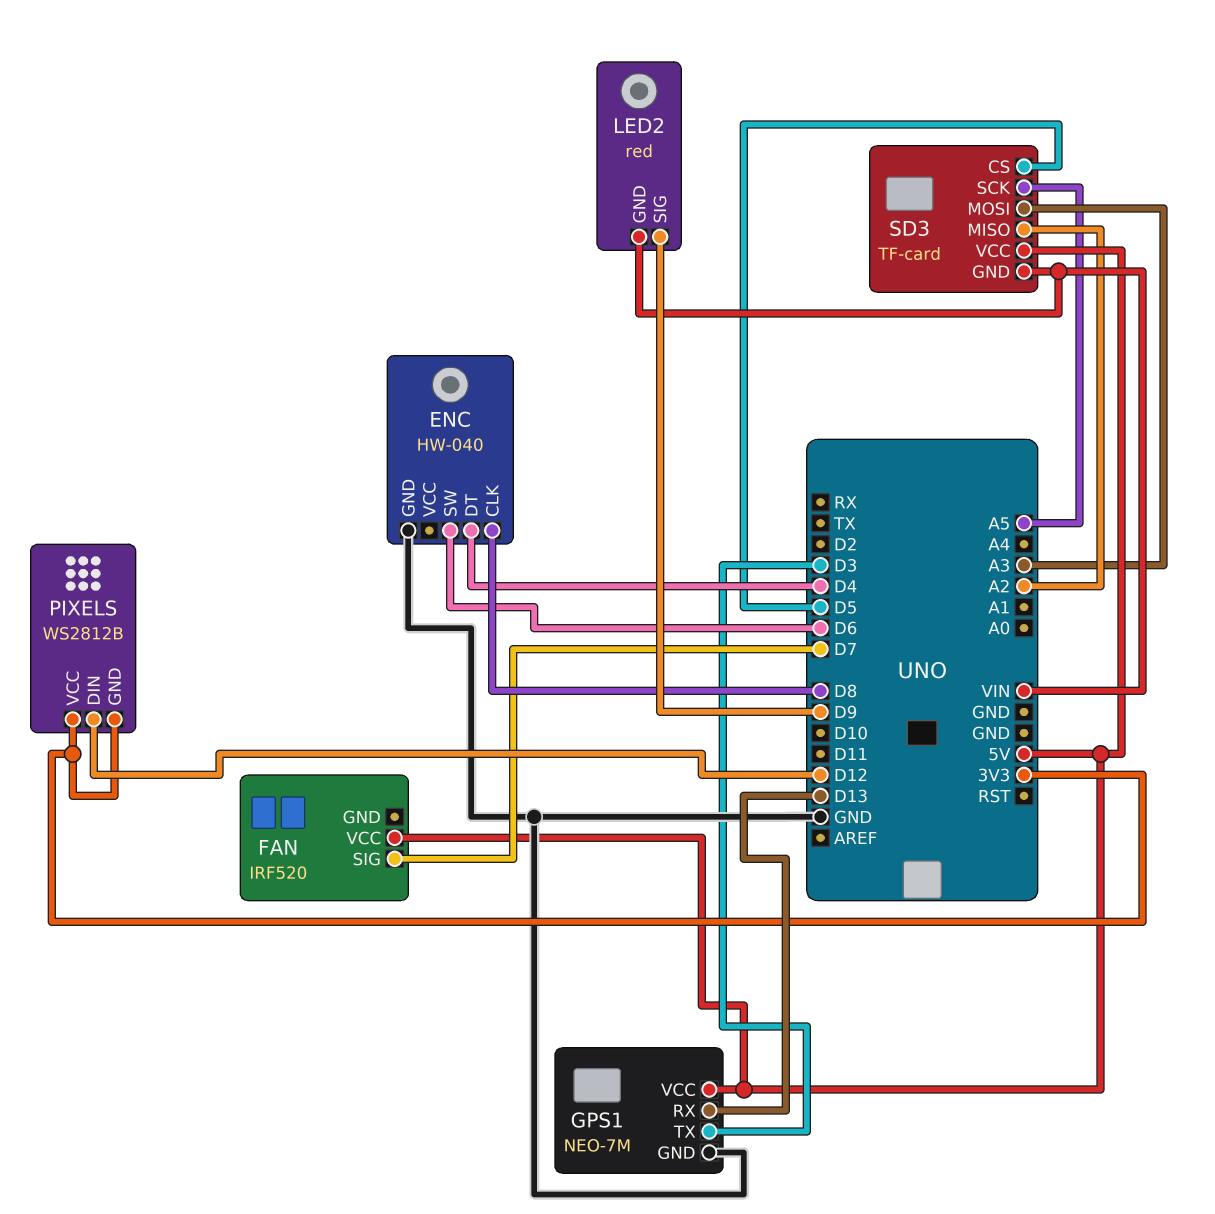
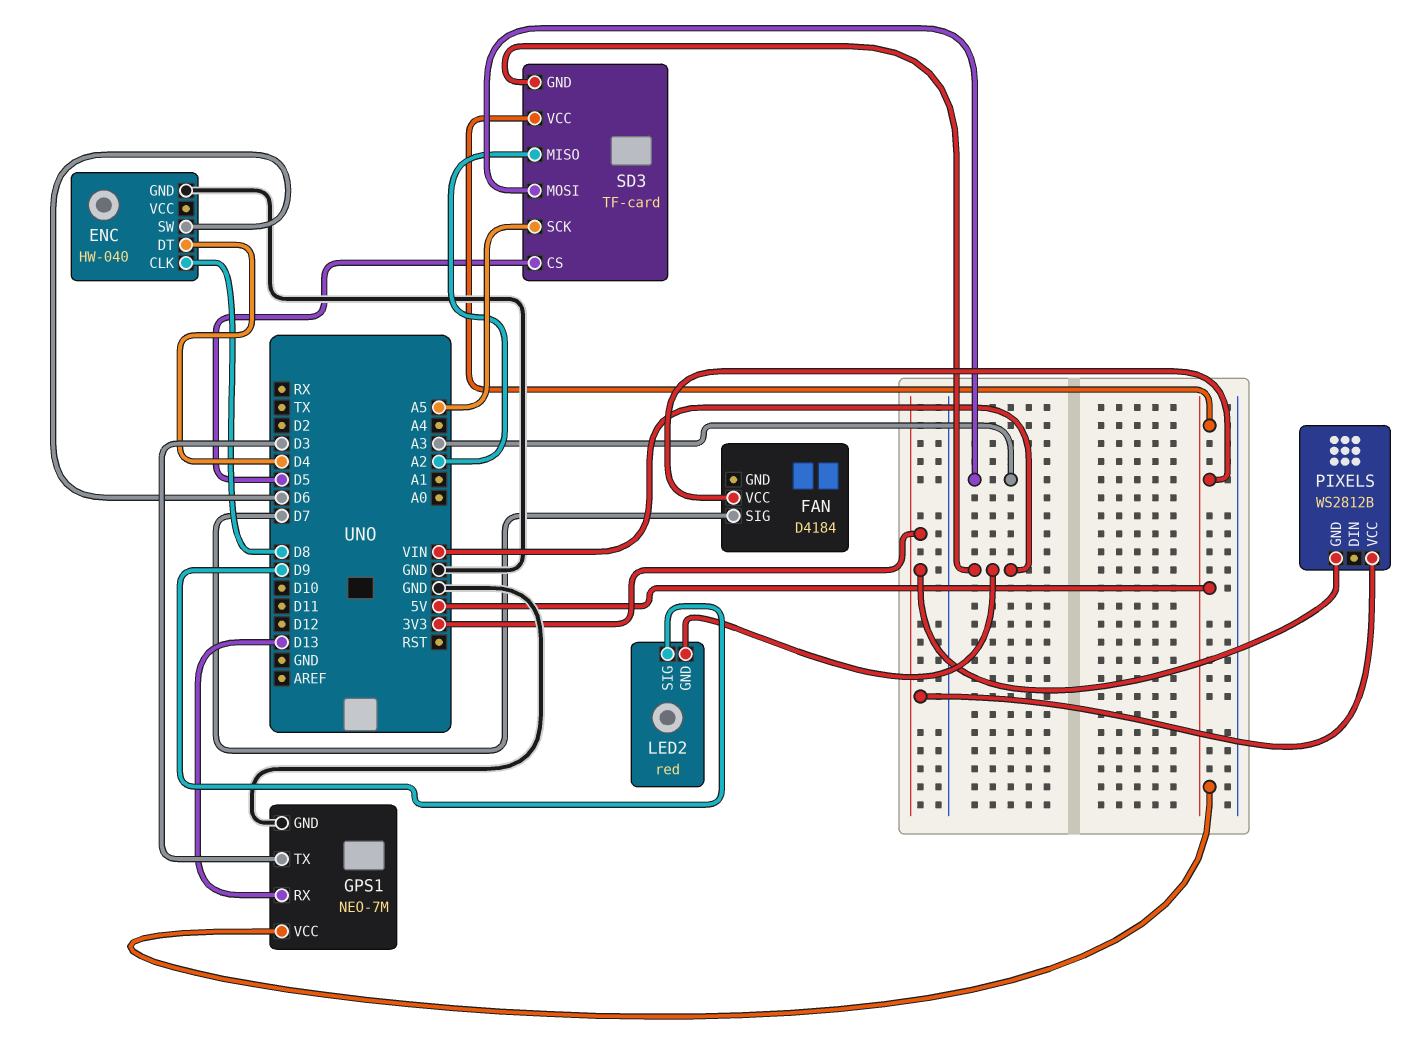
FAN: IRF520 -> D4184
PIXELS pin DIN: D12 -> none

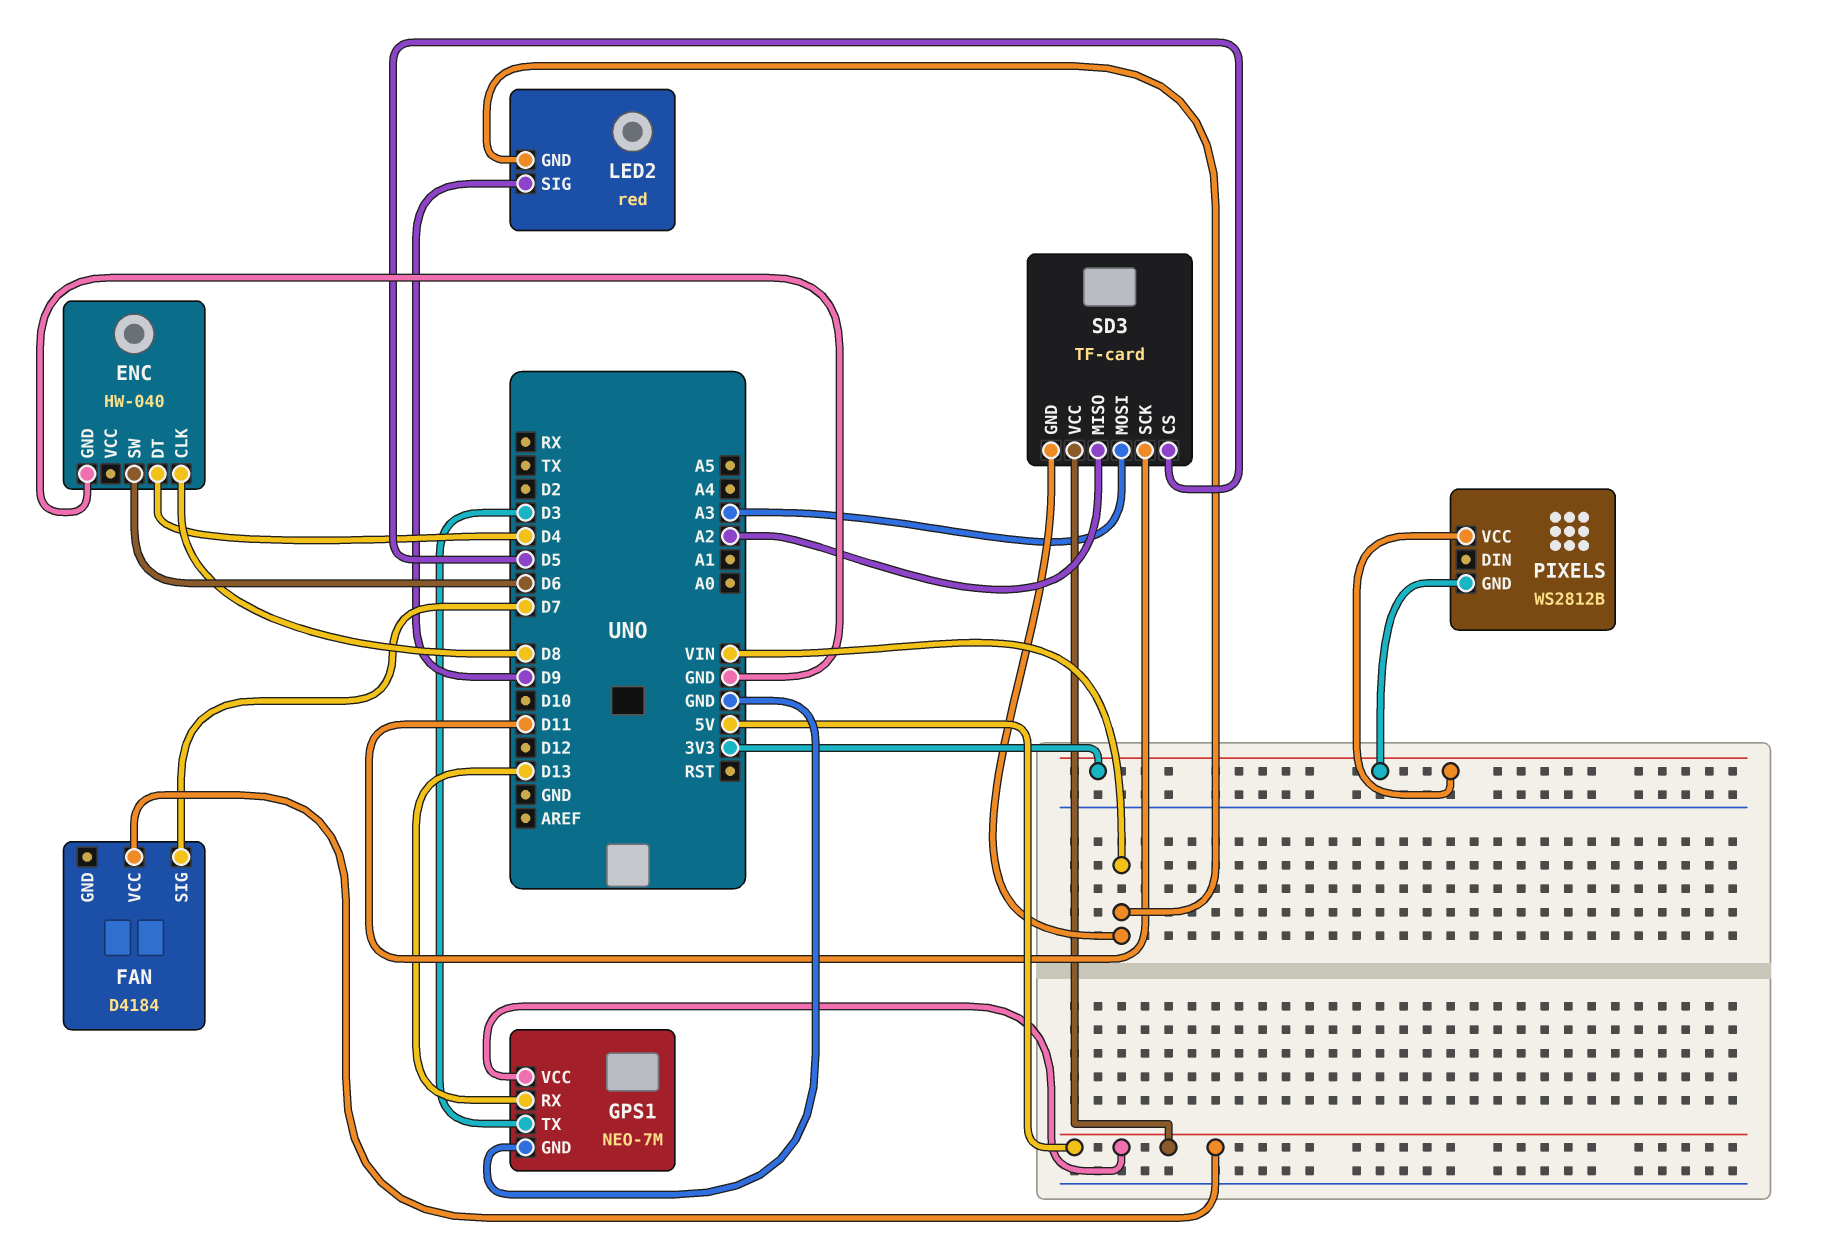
SD3 pin SCK: A5 -> D11

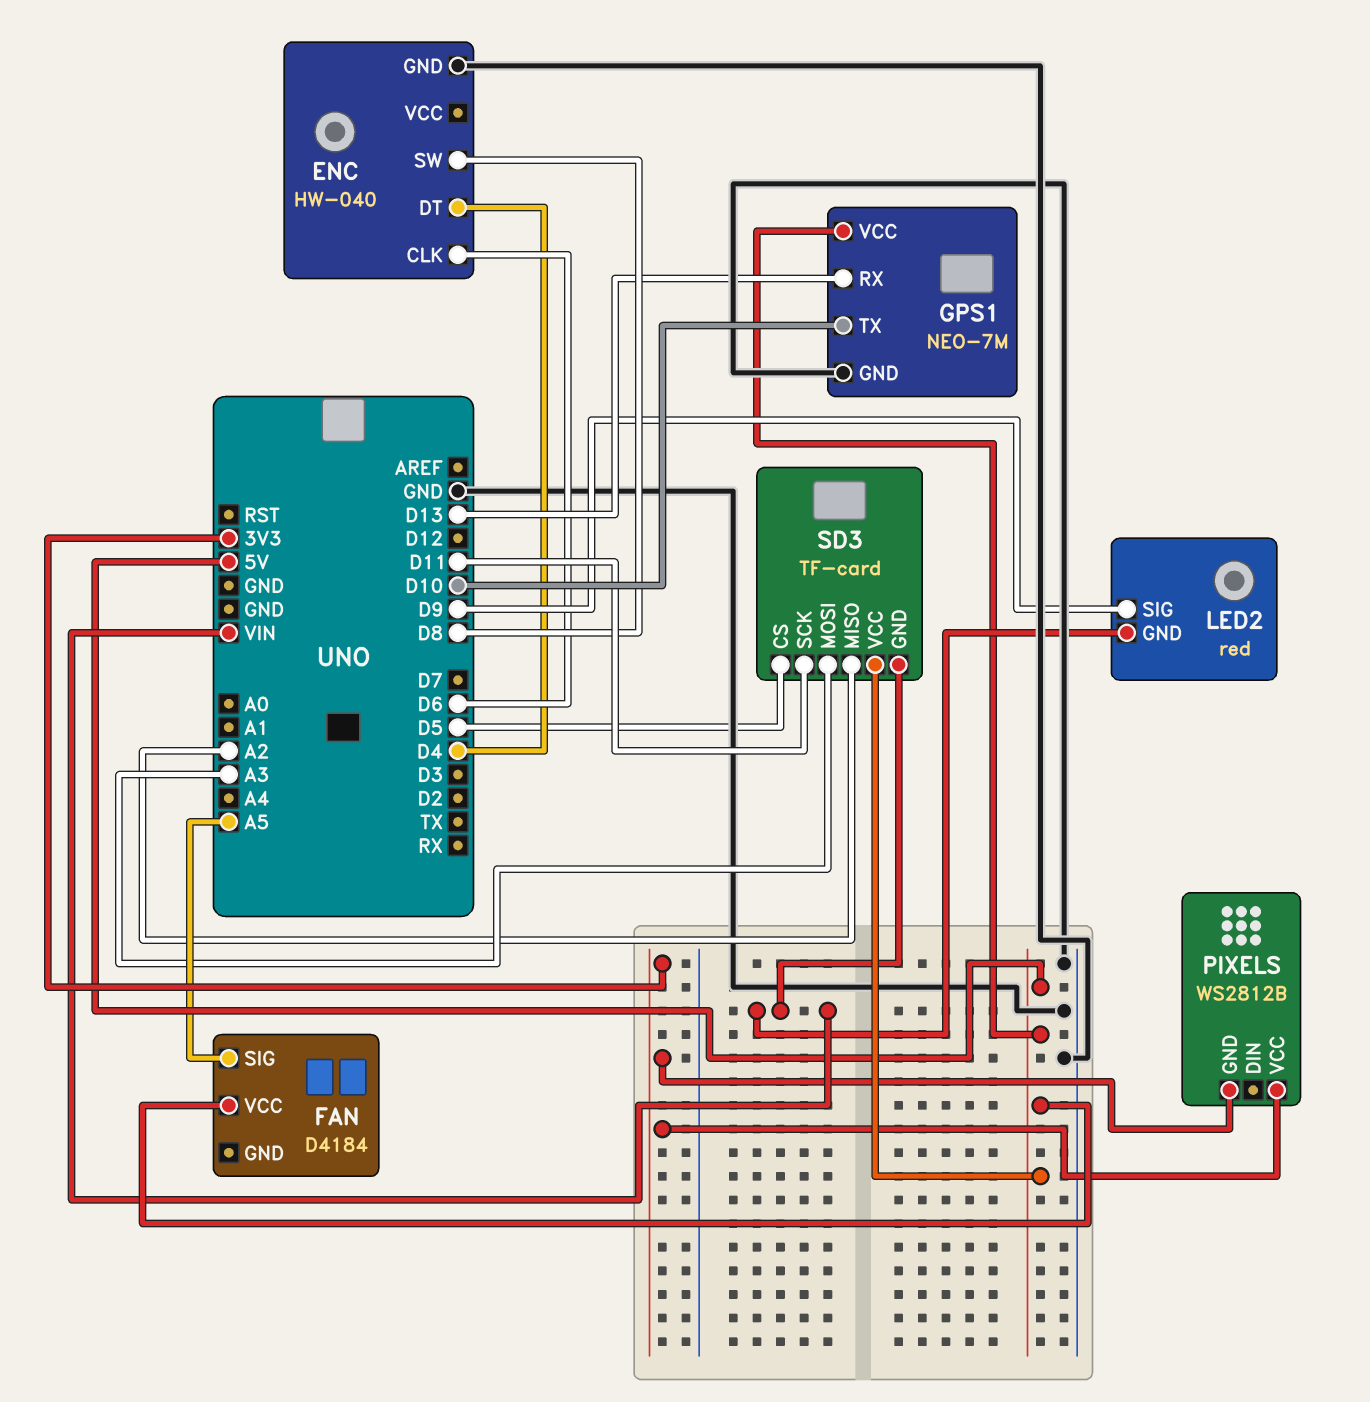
ENC pin CLK: D8 -> D6
ENC pin SW: D6 -> D8
FAN pin SIG: D7 -> A5
GPS1 pin TX: D3 -> D10

